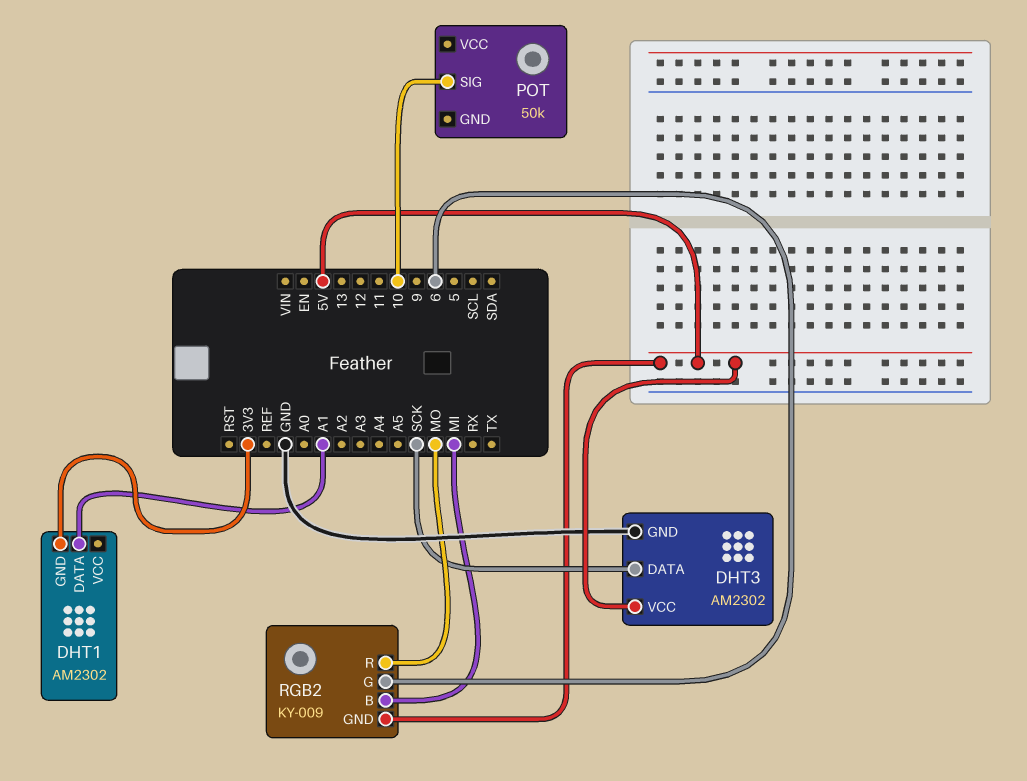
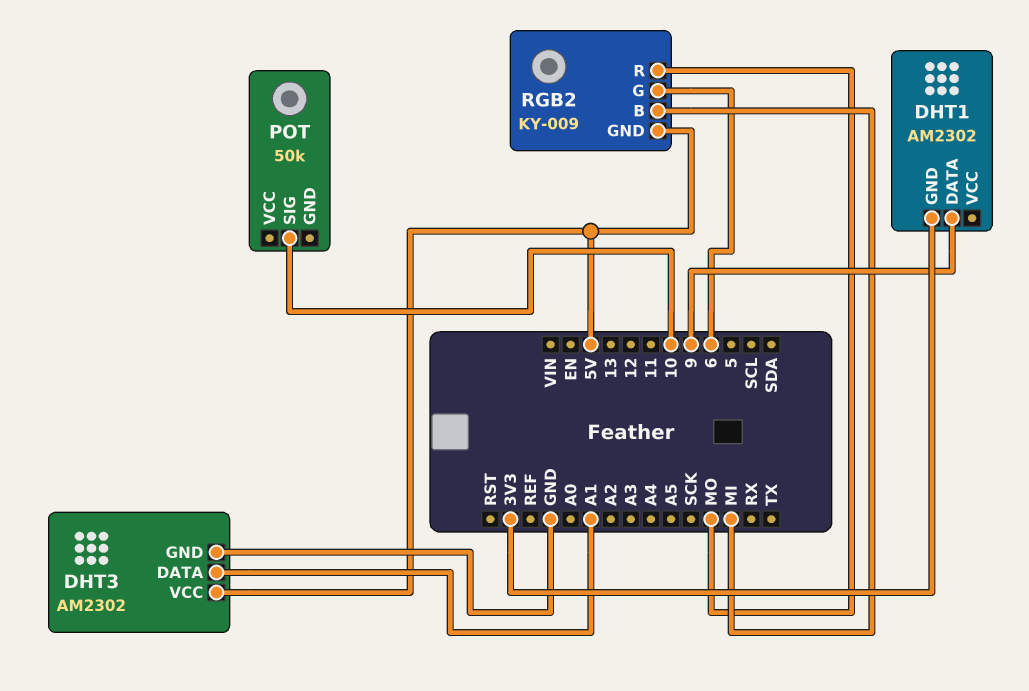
DHT1 pin DATA: A1 -> 9
DHT3 pin DATA: SCK -> A1

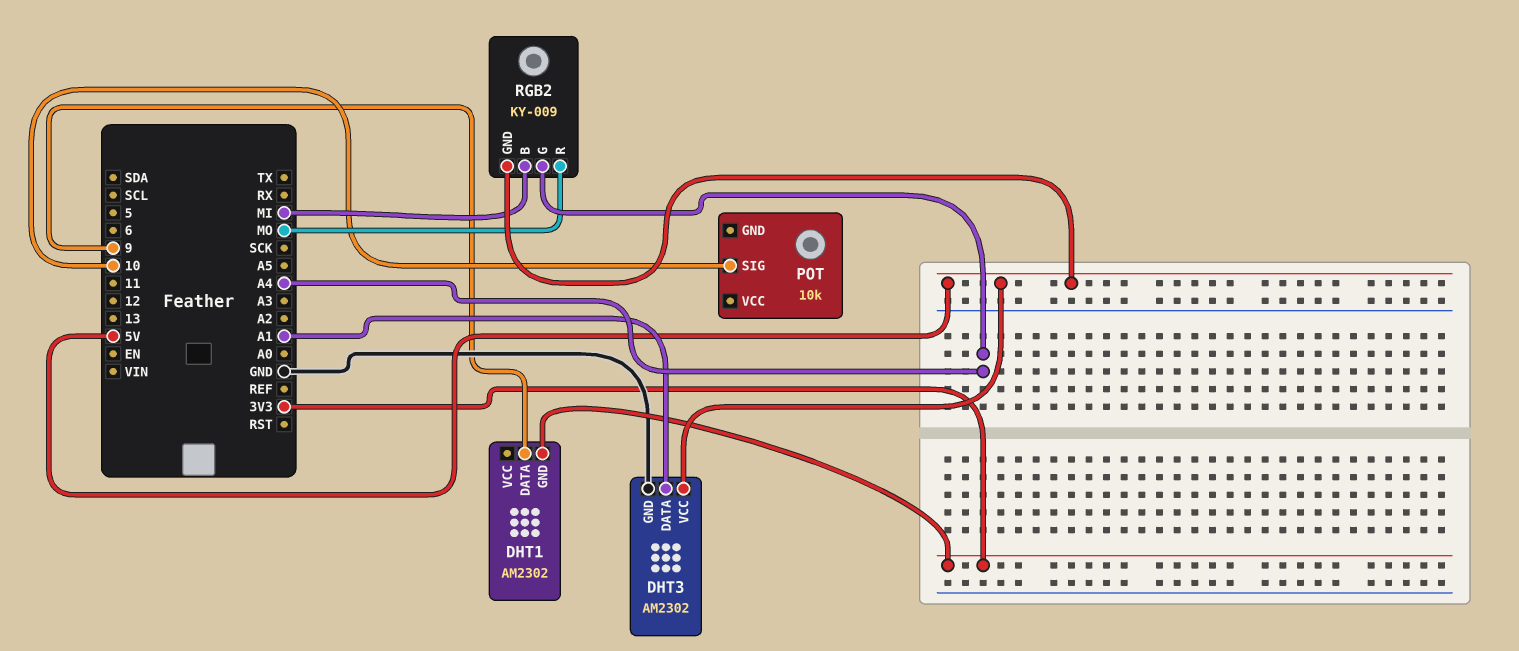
POT: 50k -> 10k
RGB2 pin G: 6 -> A4

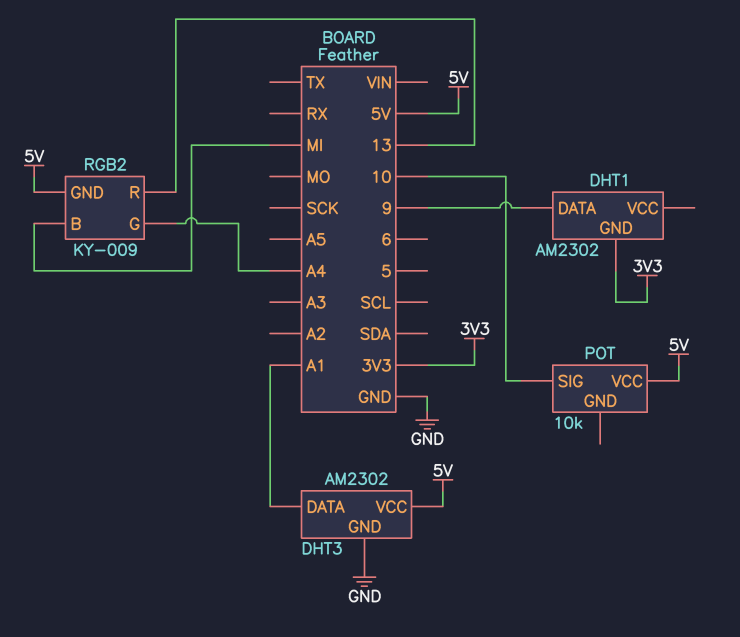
POT pin VCC: none -> 5V
RGB2 pin R: MO -> 13

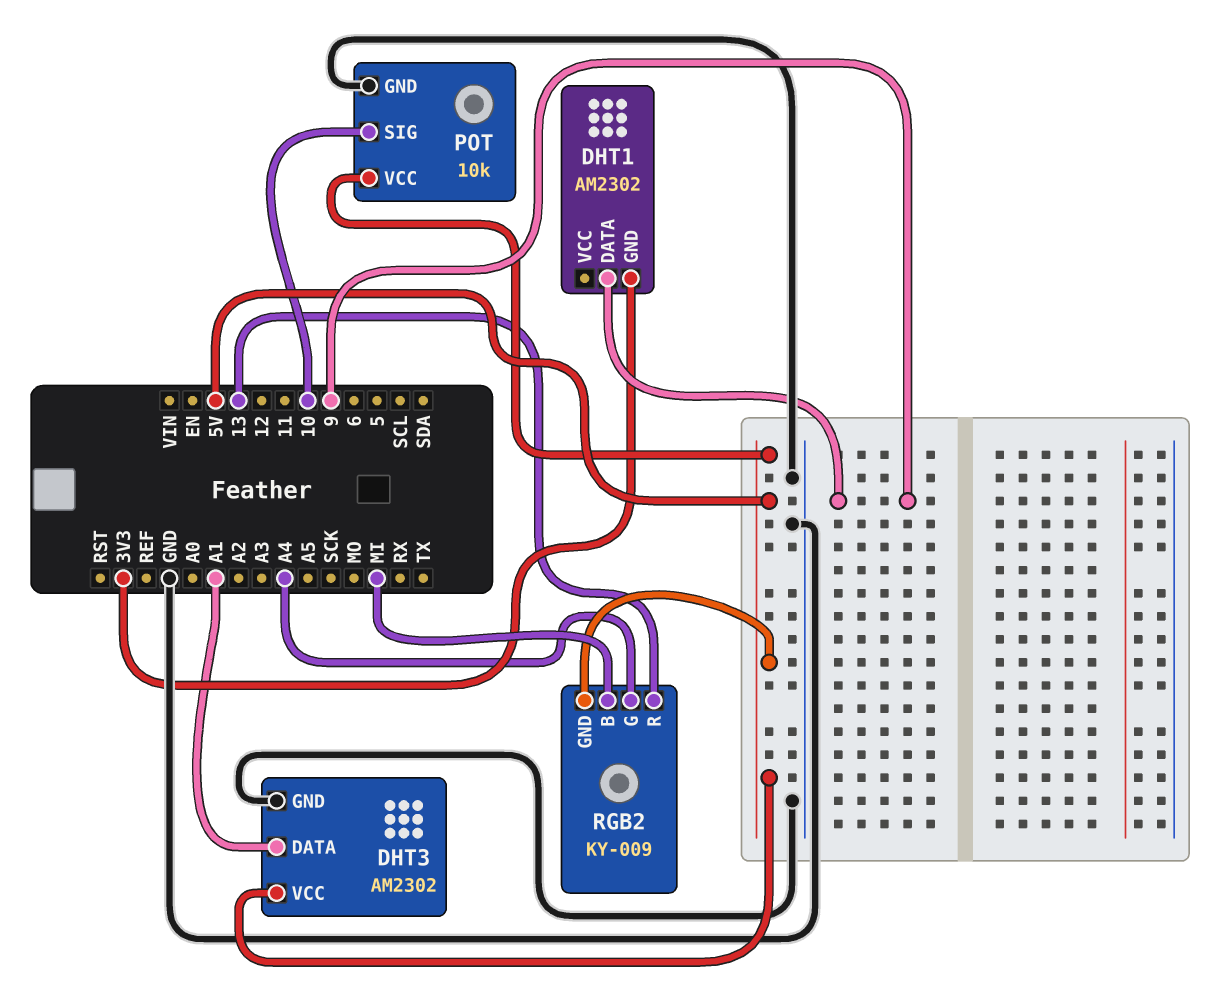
POT pin GND: none -> GND

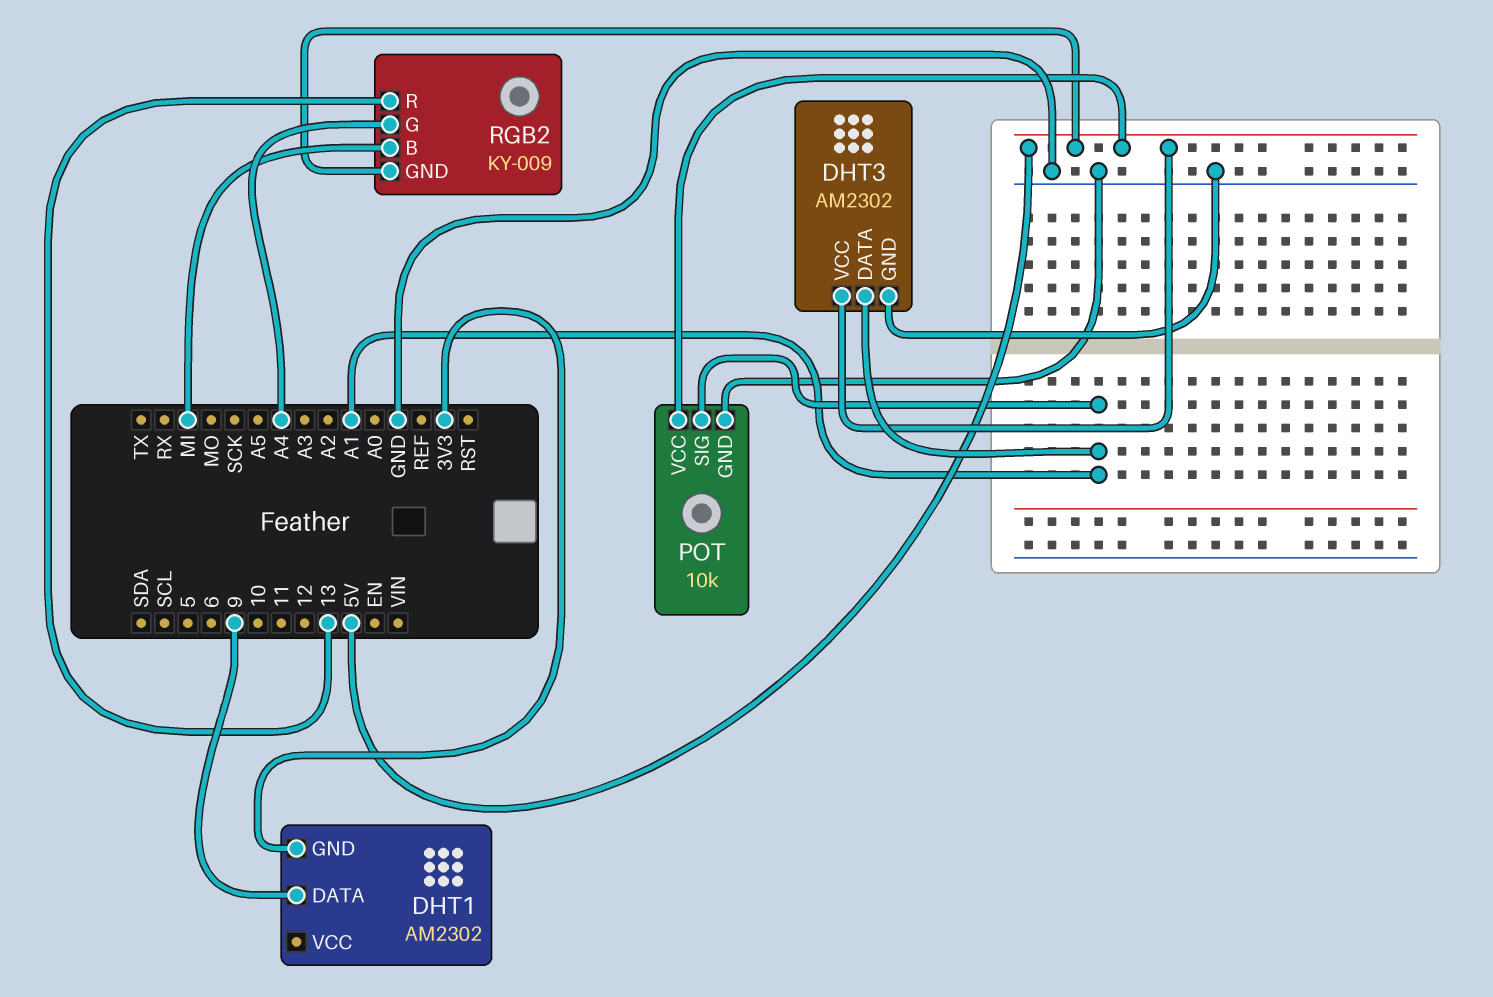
POT pin SIG: 10 -> A1

